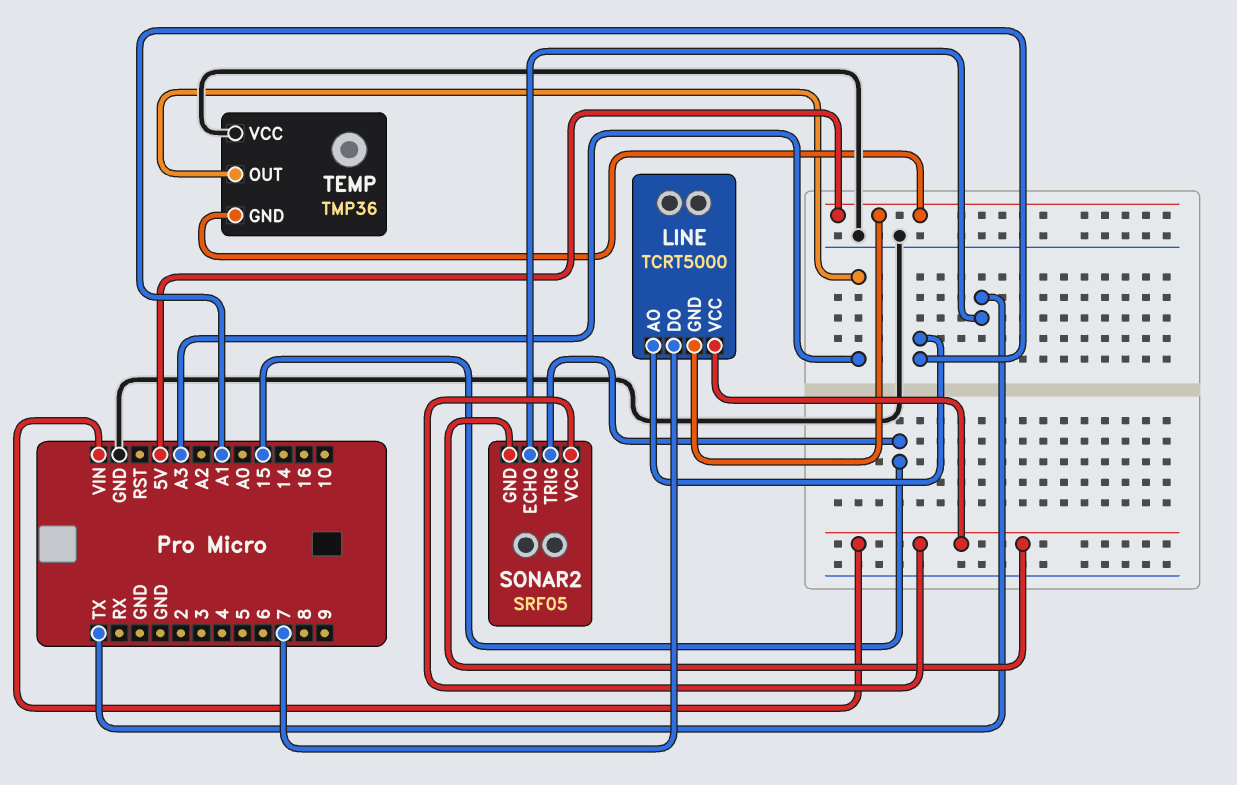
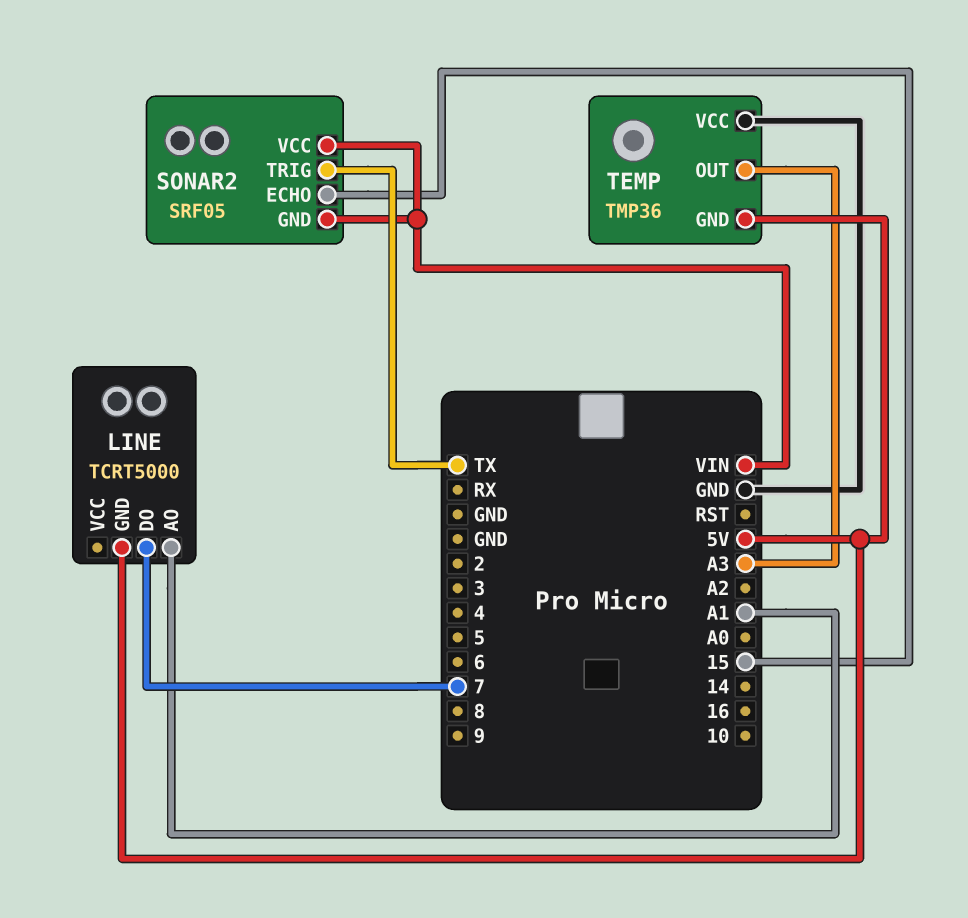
LINE pin VCC: VIN -> none
SONAR2 pin ECHO: TX -> 15
SONAR2 pin TRIG: 15 -> TX

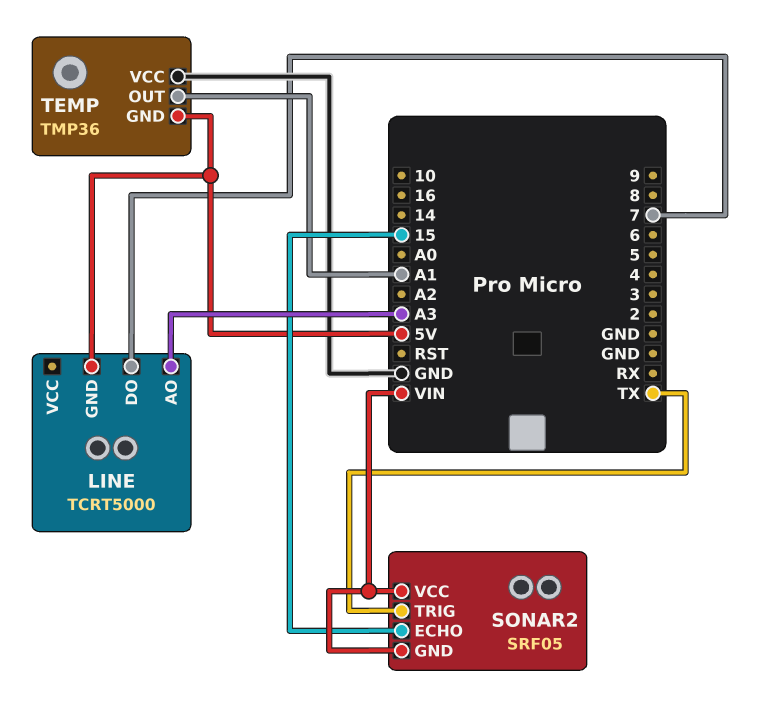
LINE pin AO: A1 -> A3
TEMP pin OUT: A3 -> A1

